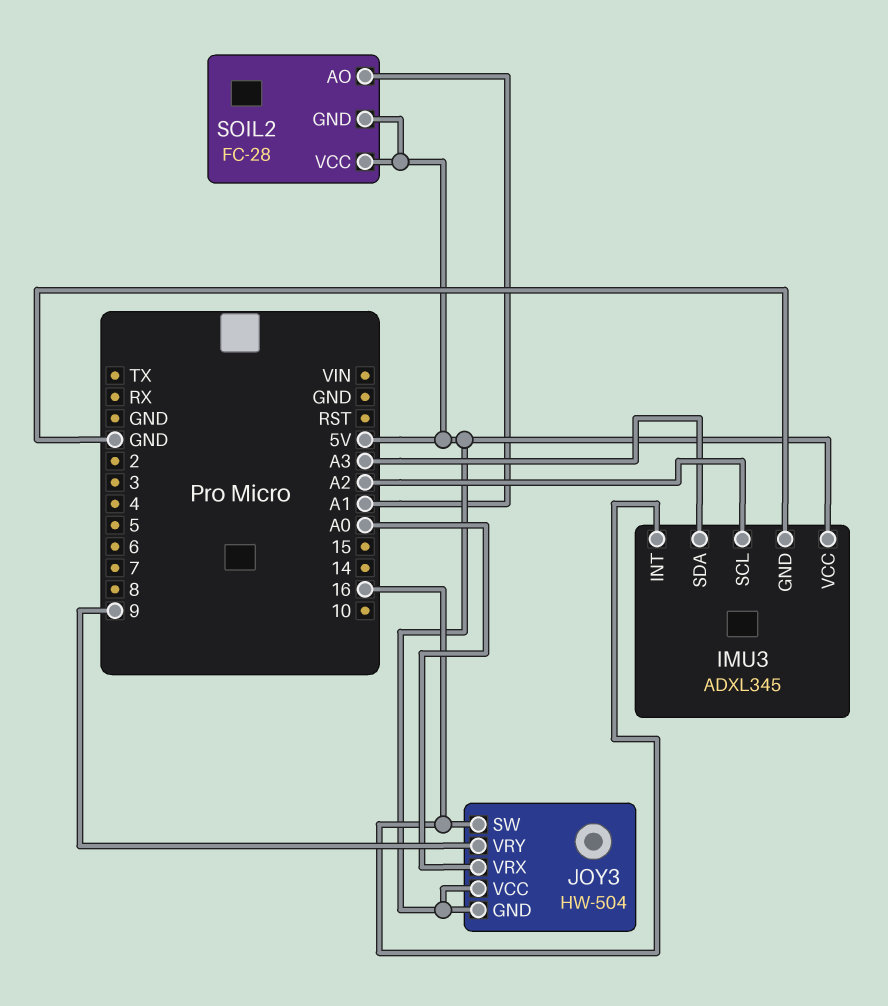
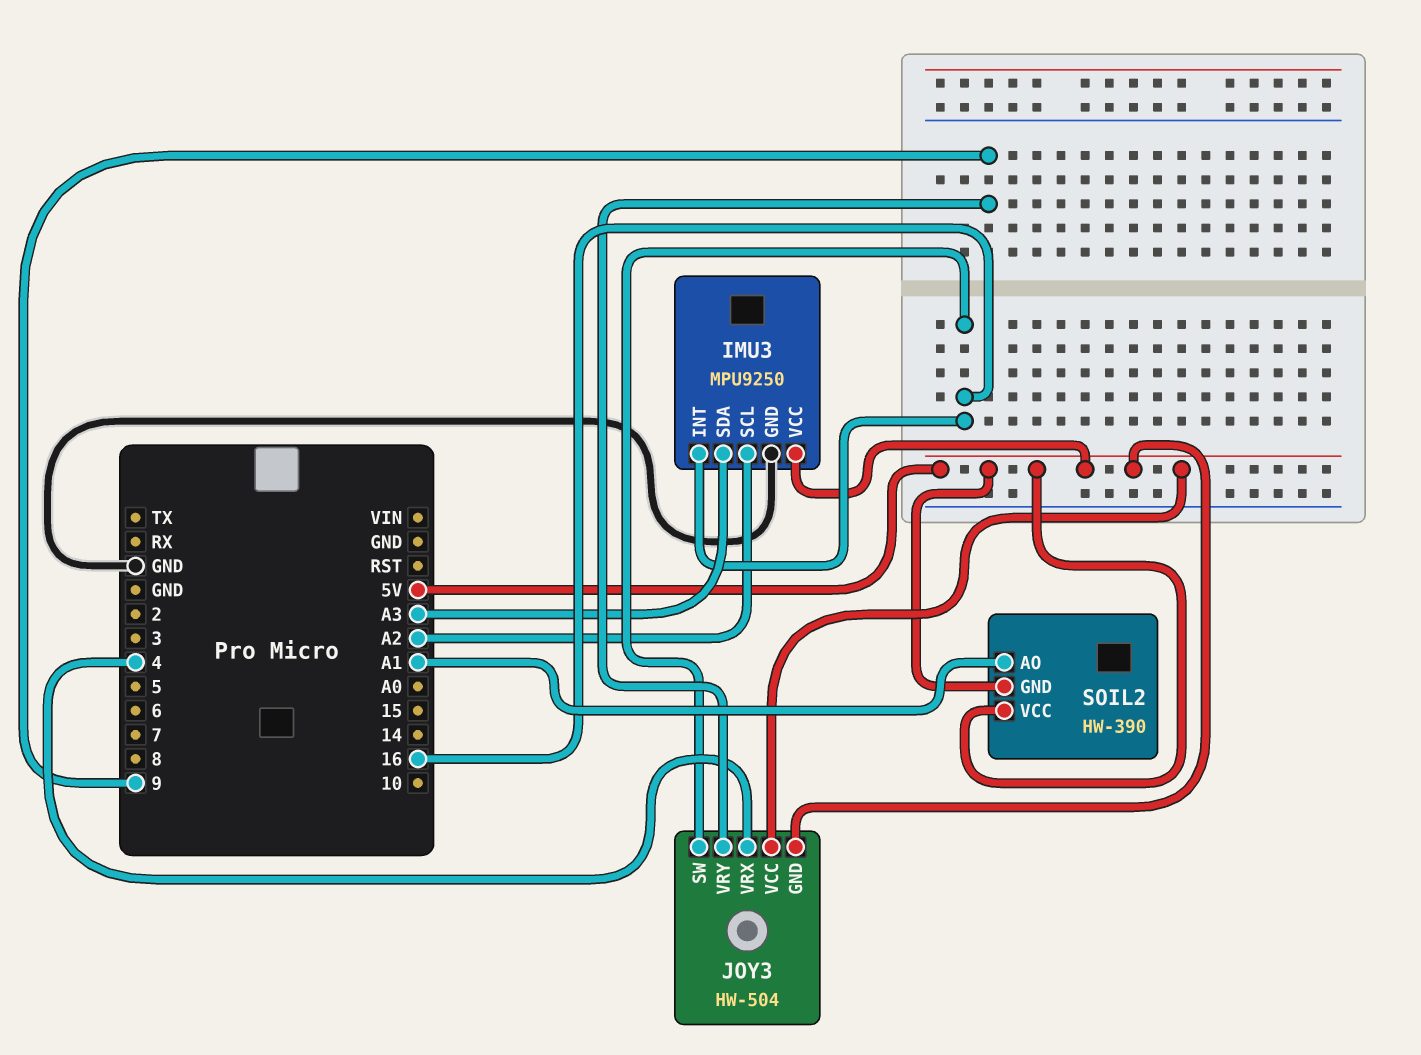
IMU3: ADXL345 -> MPU9250
JOY3 pin VRX: A0 -> 4
SOIL2: FC-28 -> HW-390

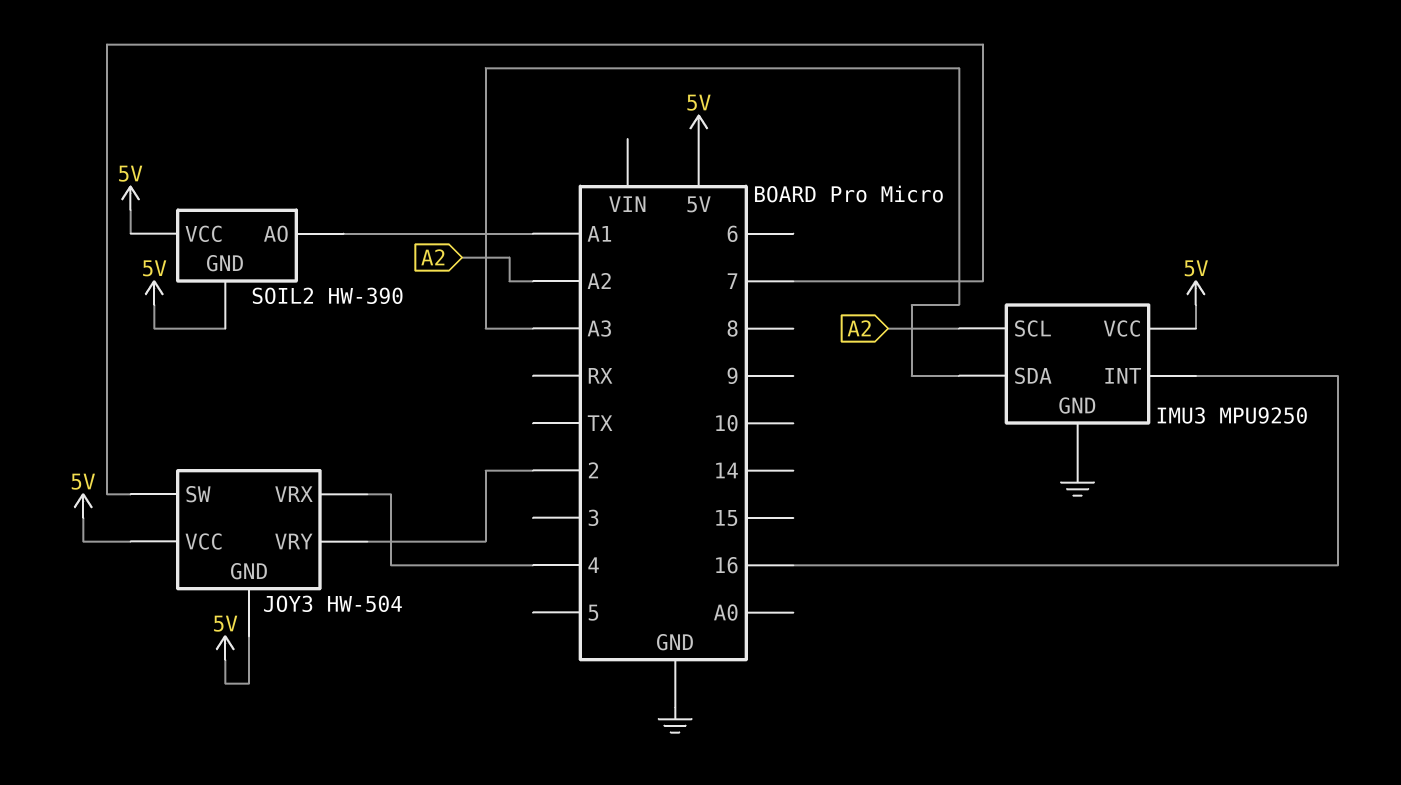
JOY3 pin SW: 16 -> 7
JOY3 pin VRY: 9 -> 2

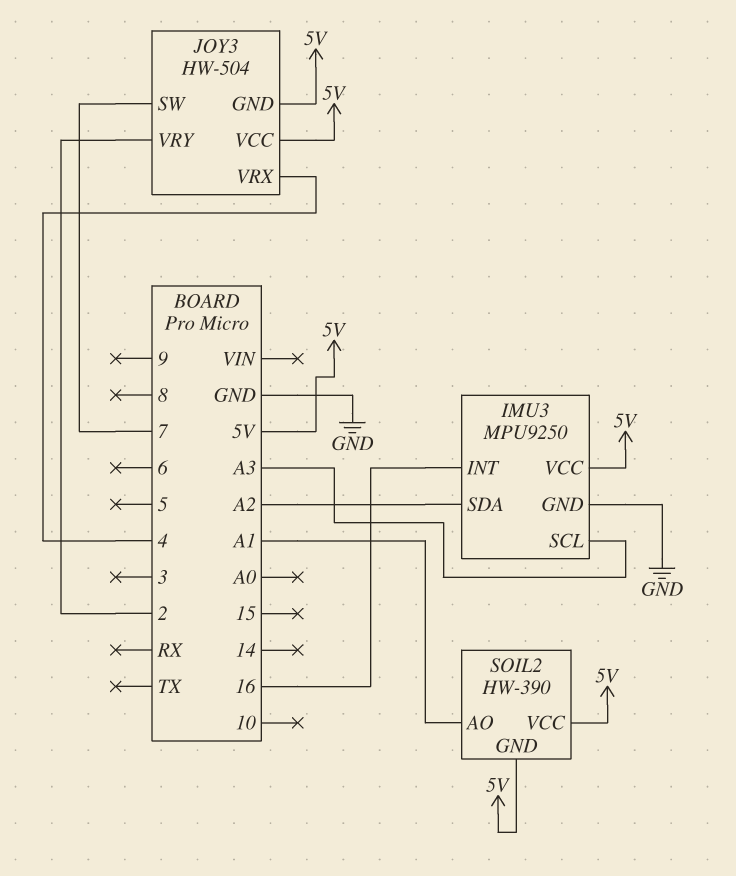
IMU3 pin SCL: A2 -> A3
IMU3 pin SDA: A3 -> A2

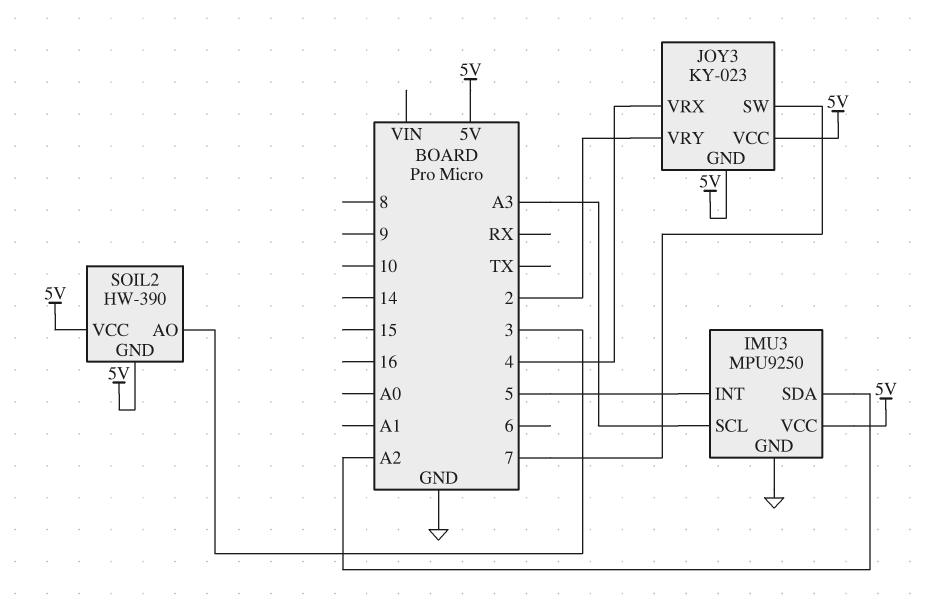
IMU3 pin INT: 16 -> 5
JOY3: HW-504 -> KY-023
SOIL2 pin AO: A1 -> 3

